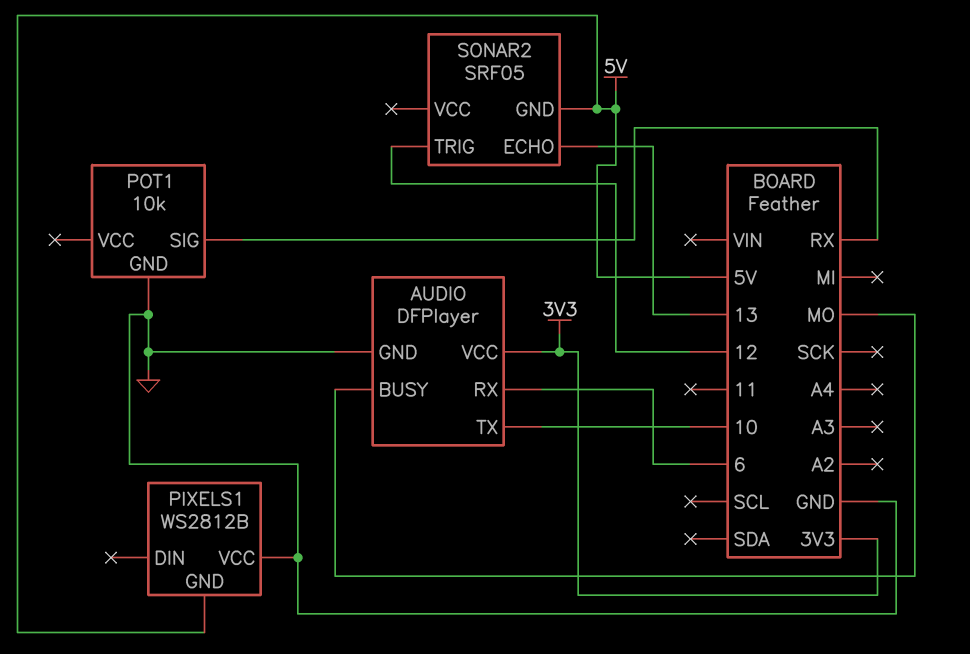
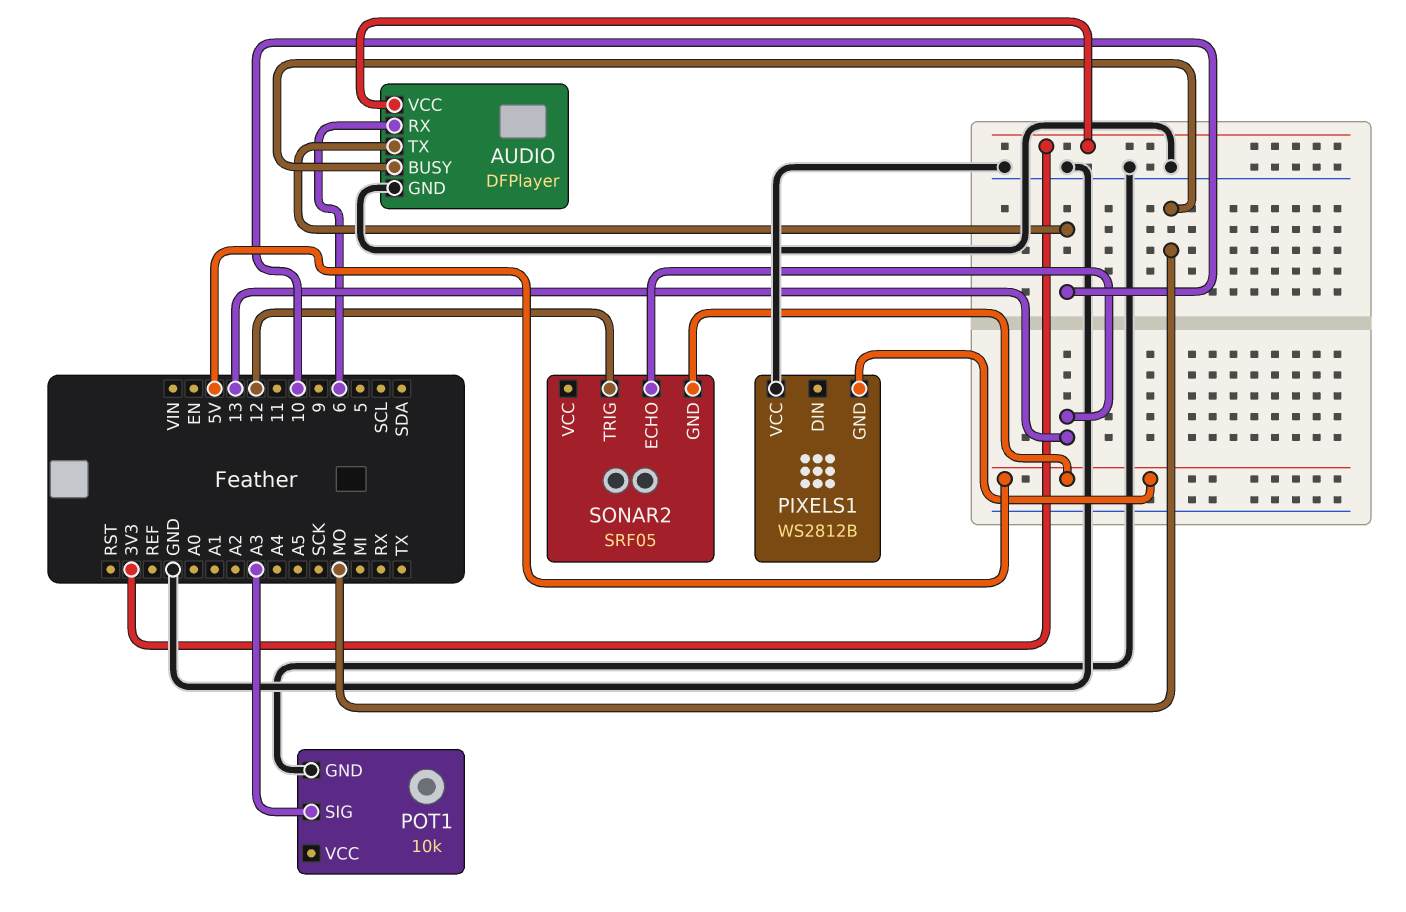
POT1 pin SIG: RX -> A3

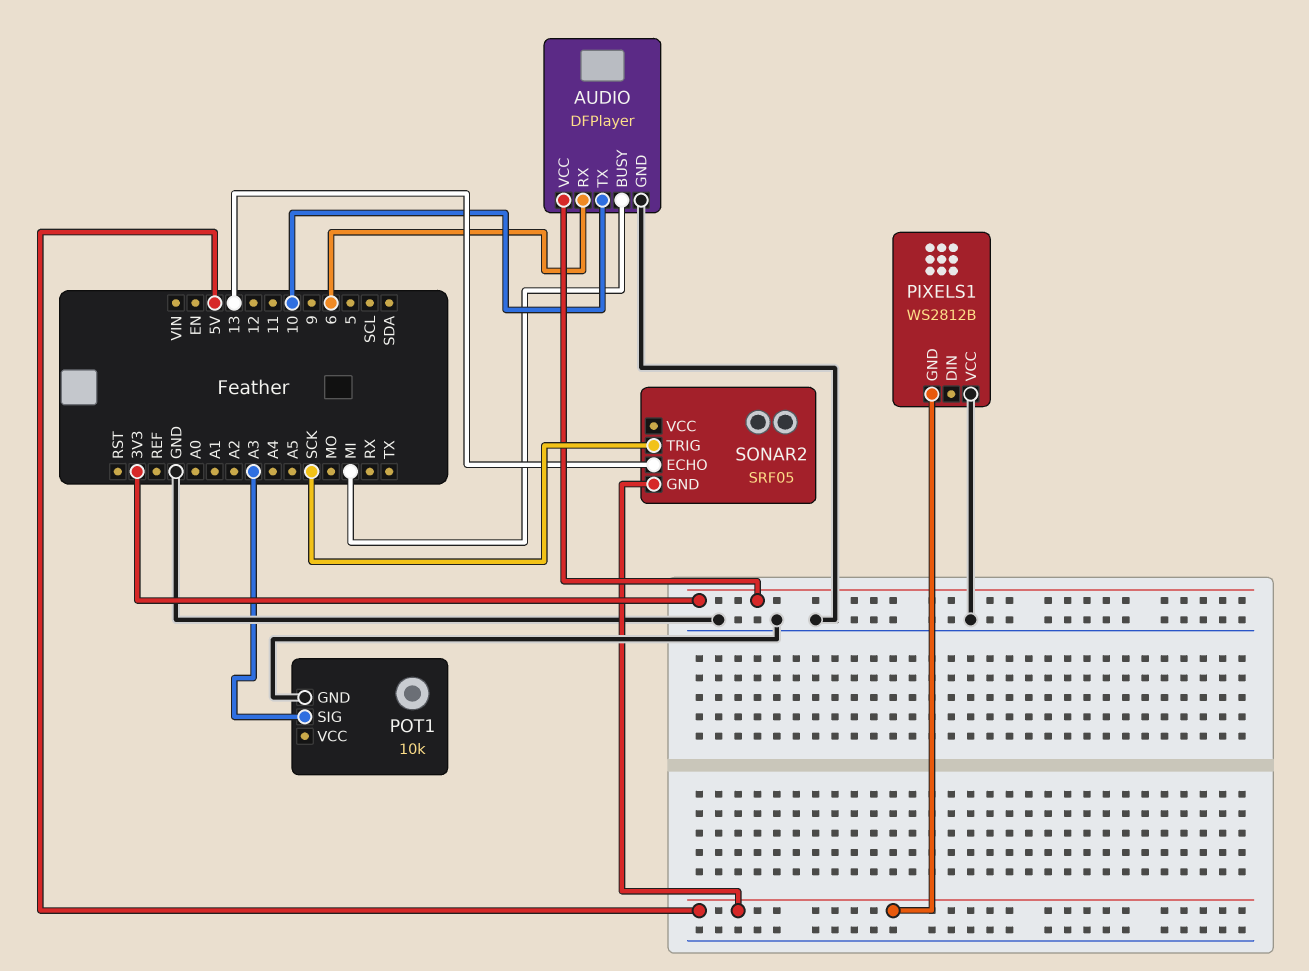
AUDIO pin BUSY: MO -> MI
SONAR2 pin TRIG: 12 -> SCK

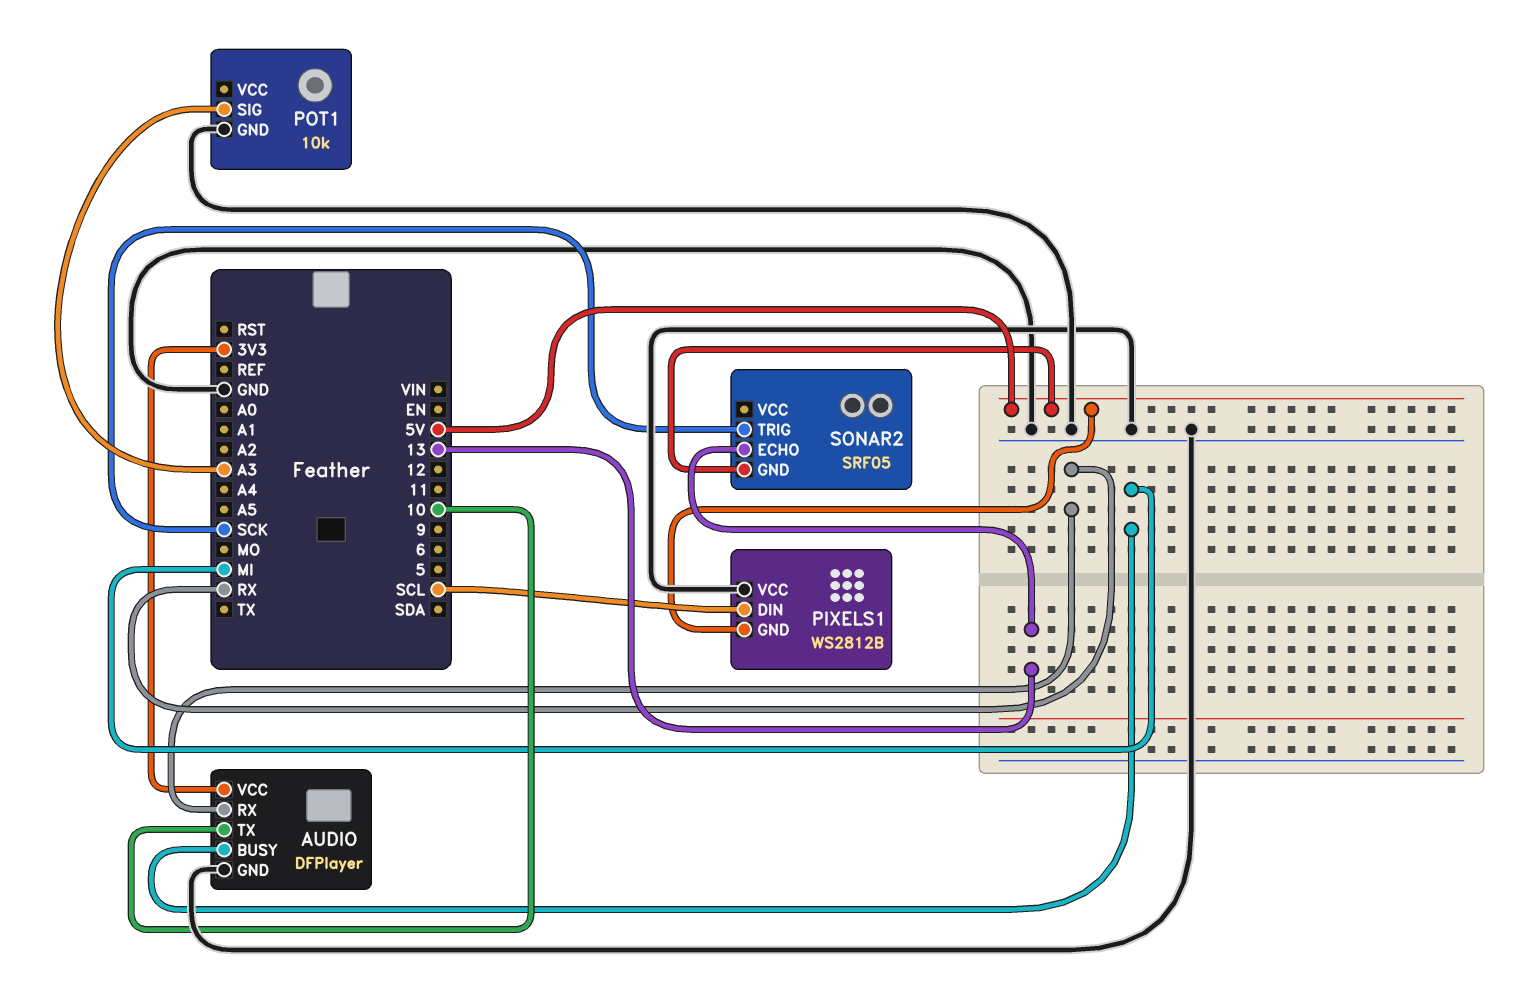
AUDIO pin RX: 6 -> RX
PIXELS1 pin DIN: none -> SCL

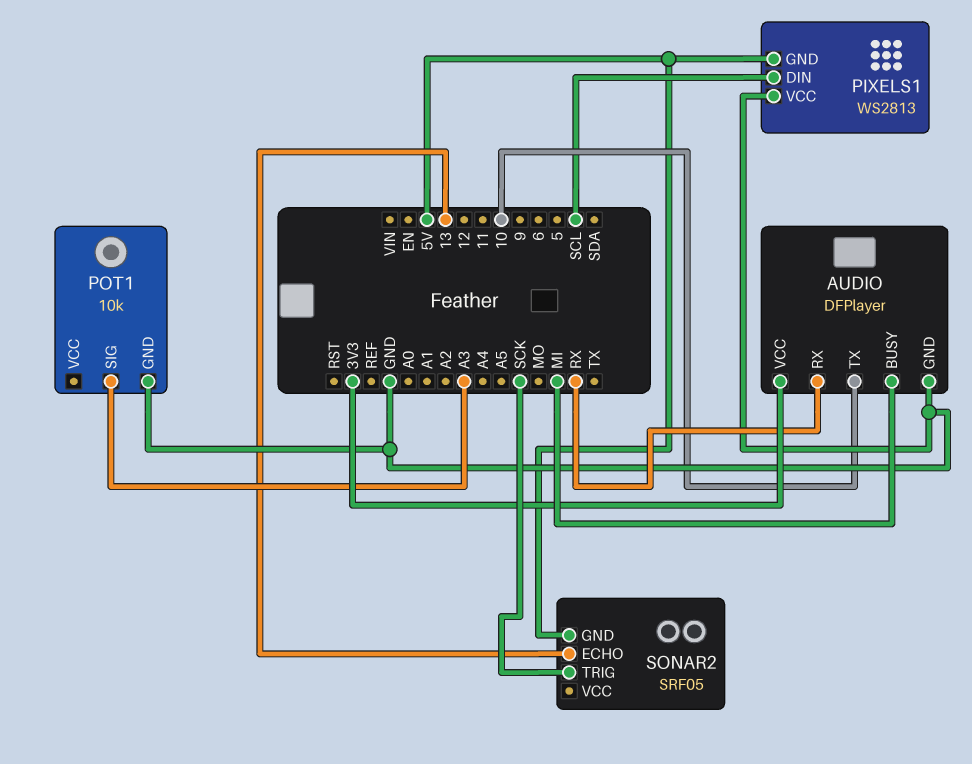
PIXELS1: WS2812B -> WS2813

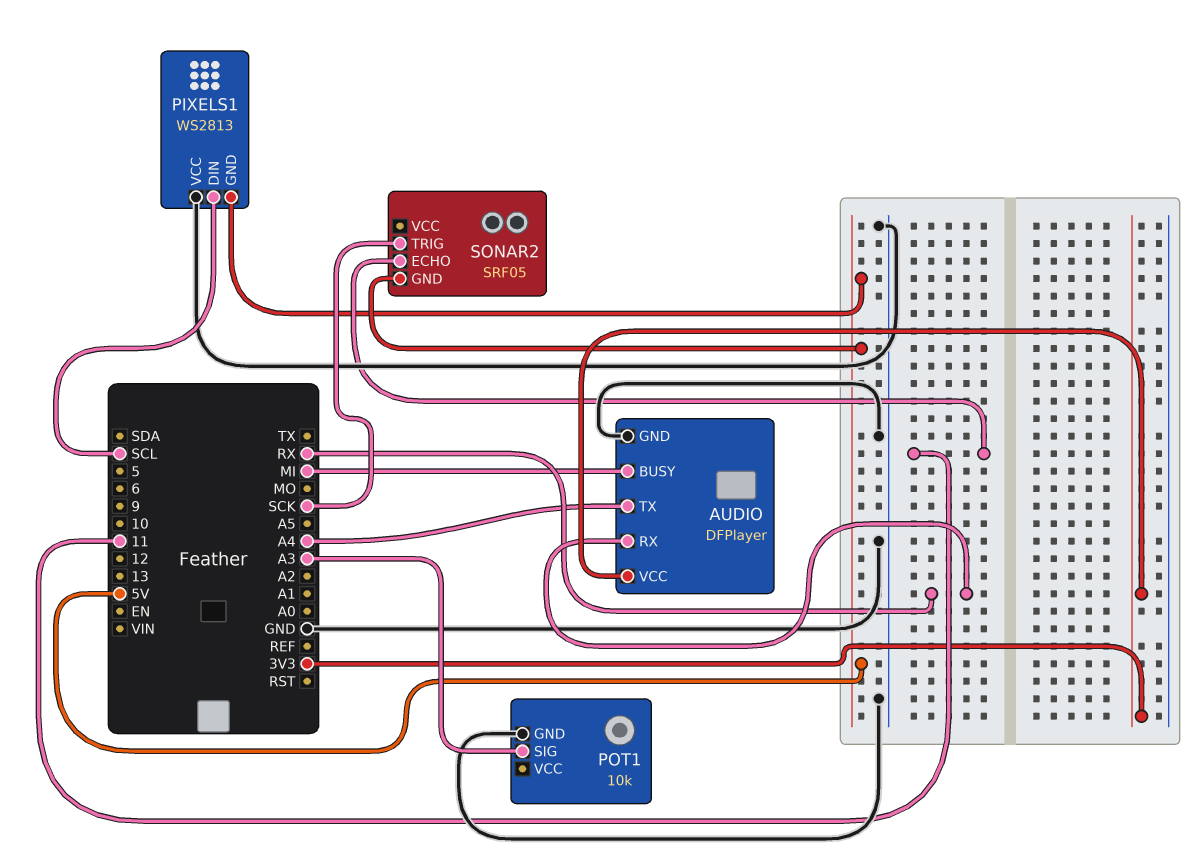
AUDIO pin TX: 10 -> A4
SONAR2 pin ECHO: 13 -> 11

